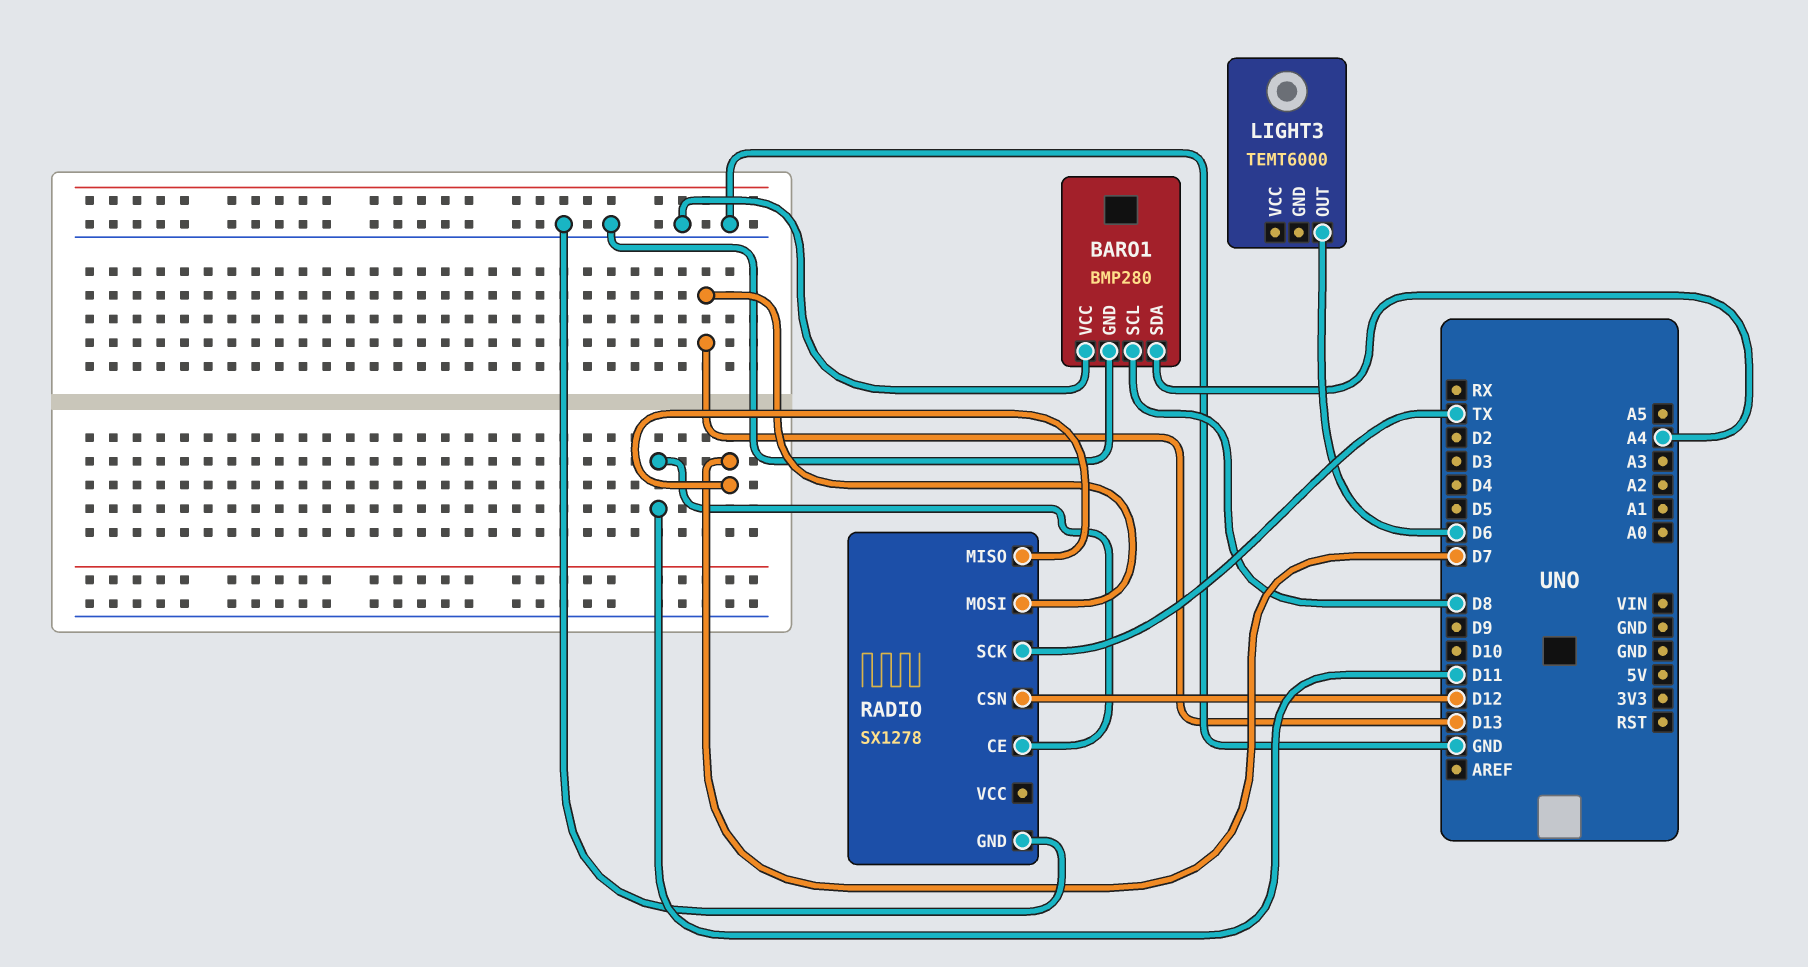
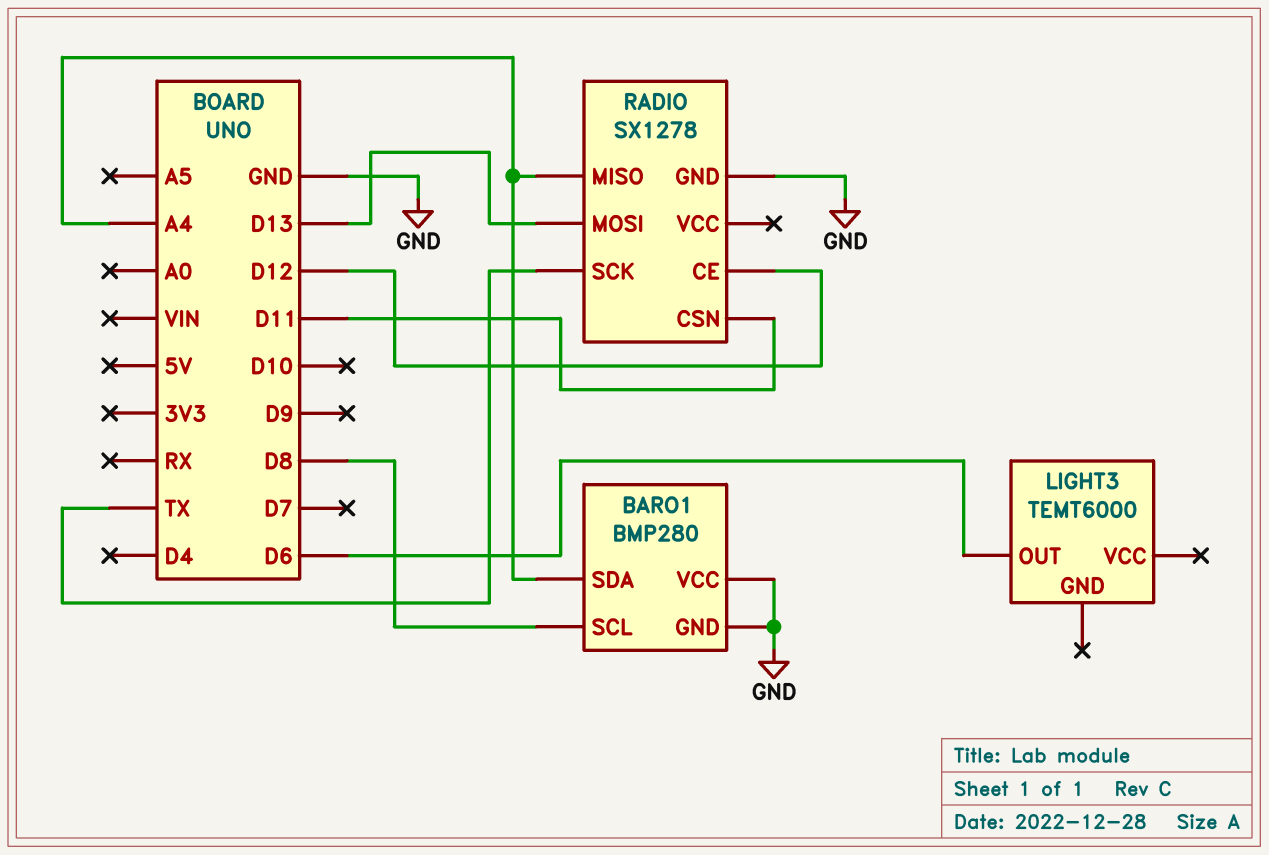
RADIO pin CE: D11 -> D12
RADIO pin CSN: D12 -> D11
RADIO pin MISO: D7 -> A4

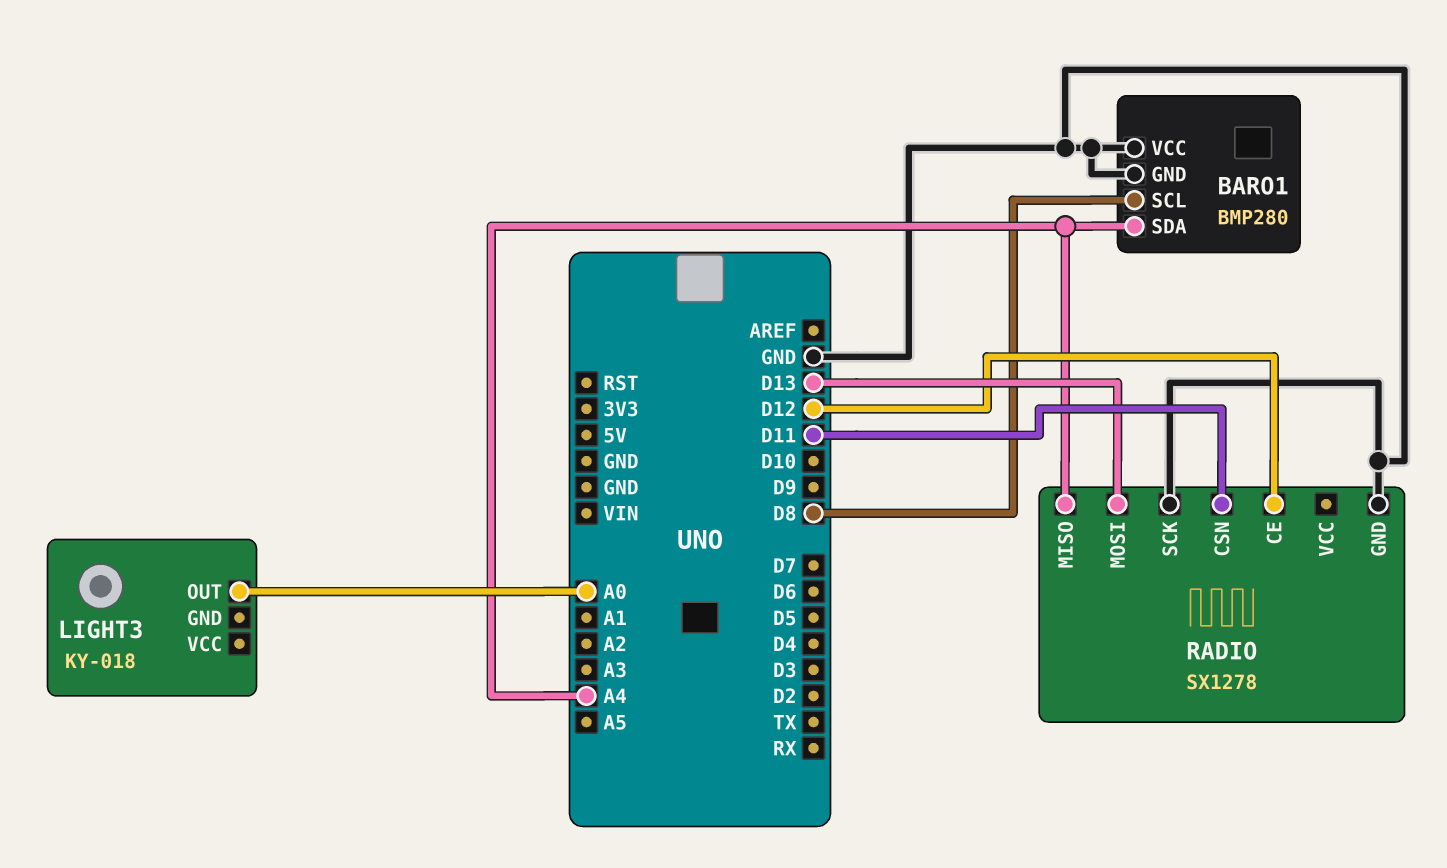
LIGHT3: TEMT6000 -> KY-018
LIGHT3 pin OUT: D6 -> A0
RADIO pin SCK: TX -> GND

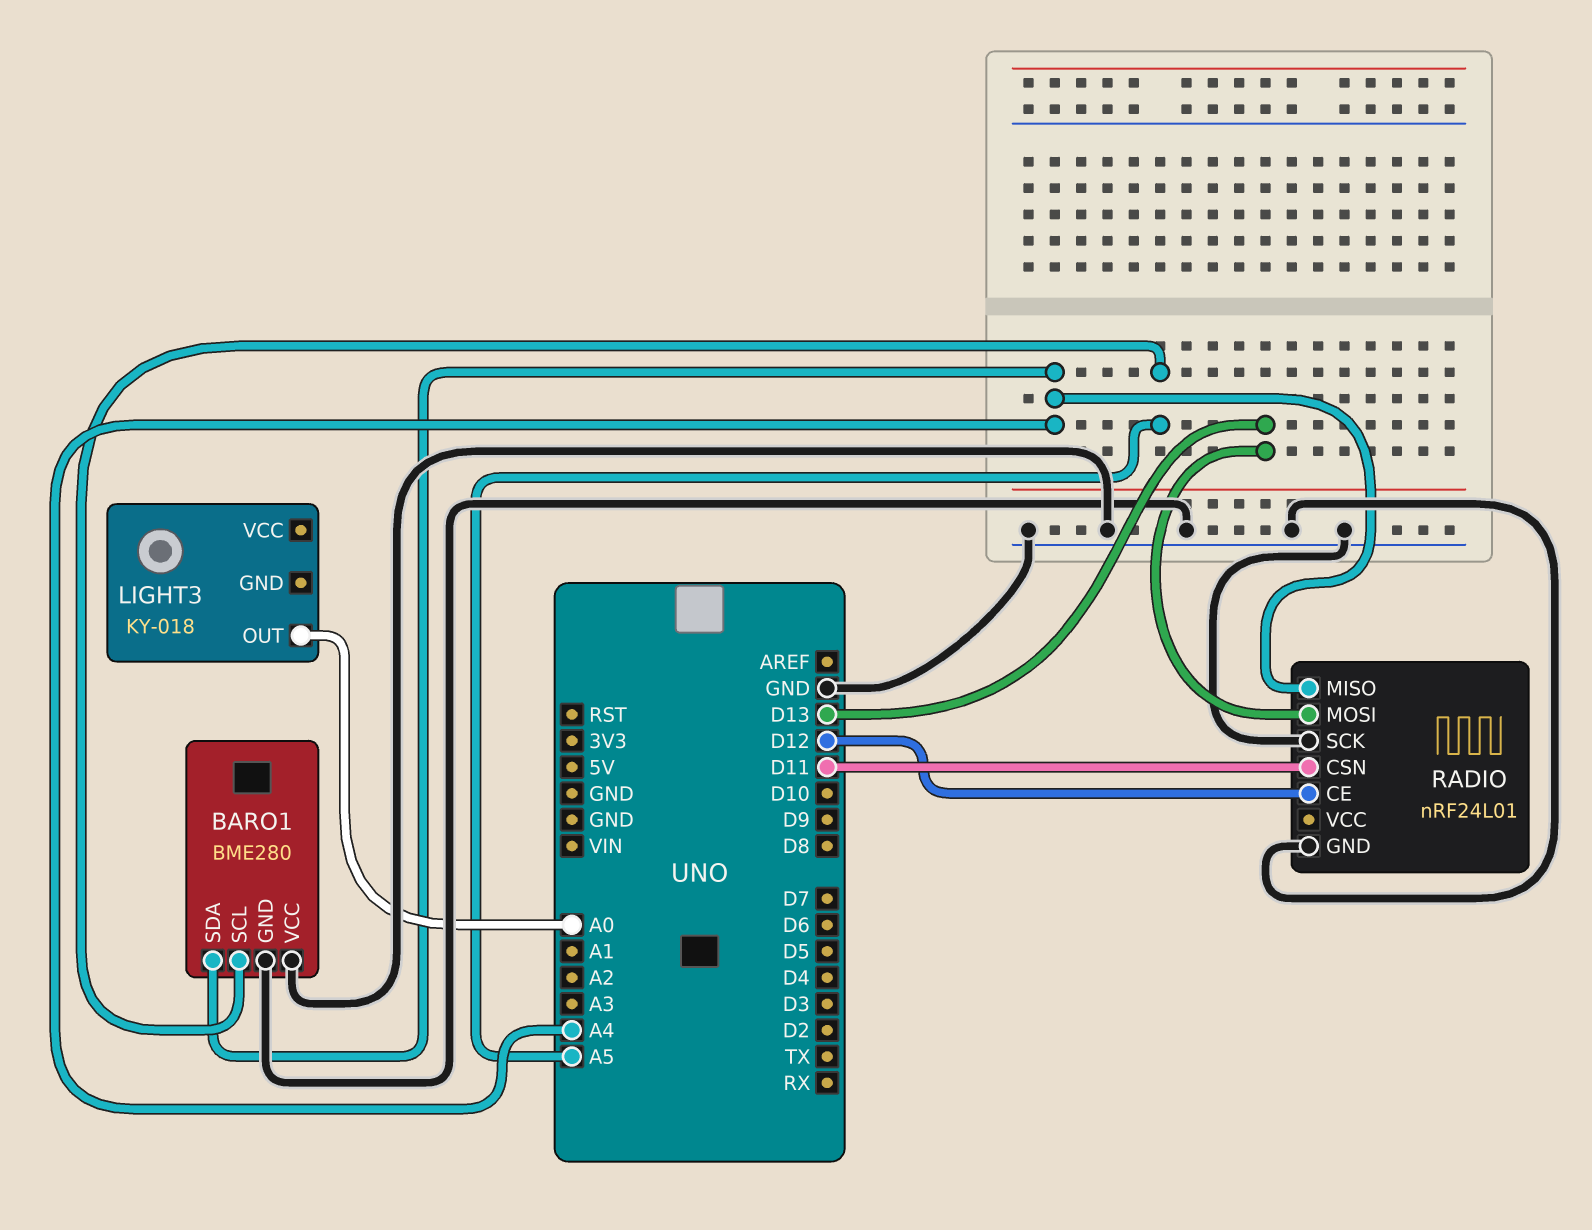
BARO1: BMP280 -> BME280
BARO1 pin SCL: D8 -> A5
RADIO: SX1278 -> nRF24L01

